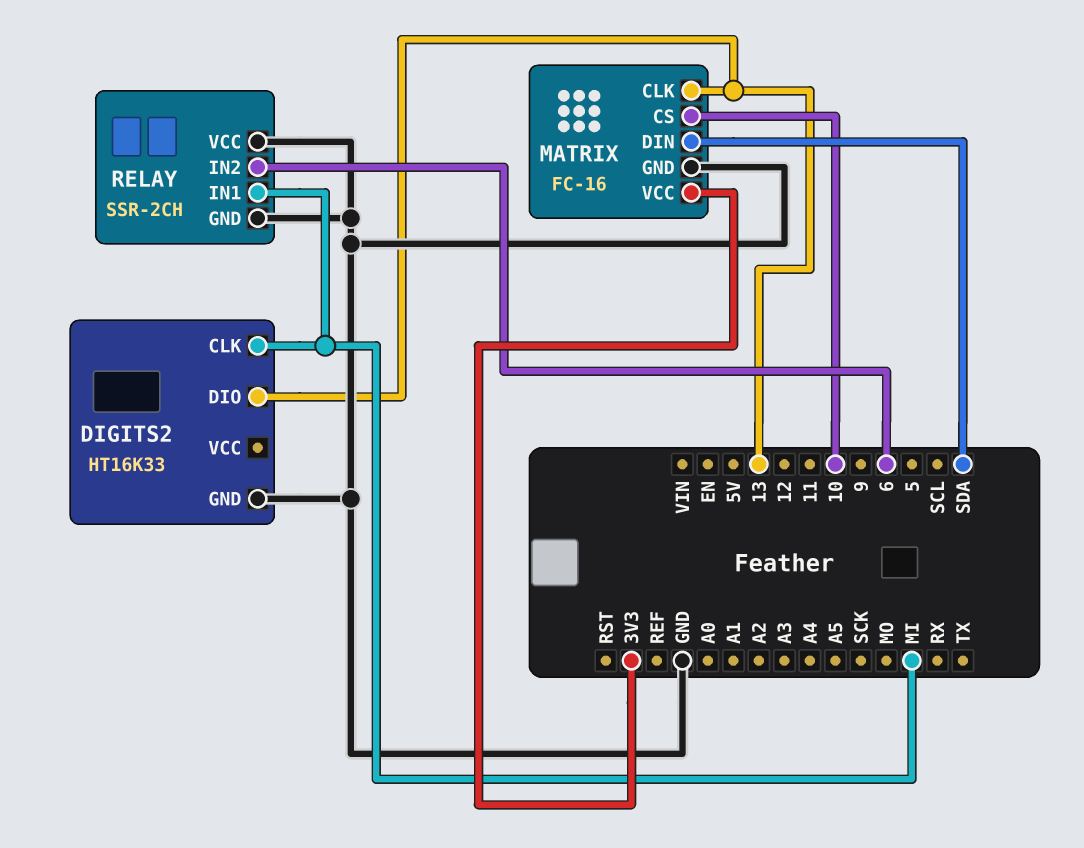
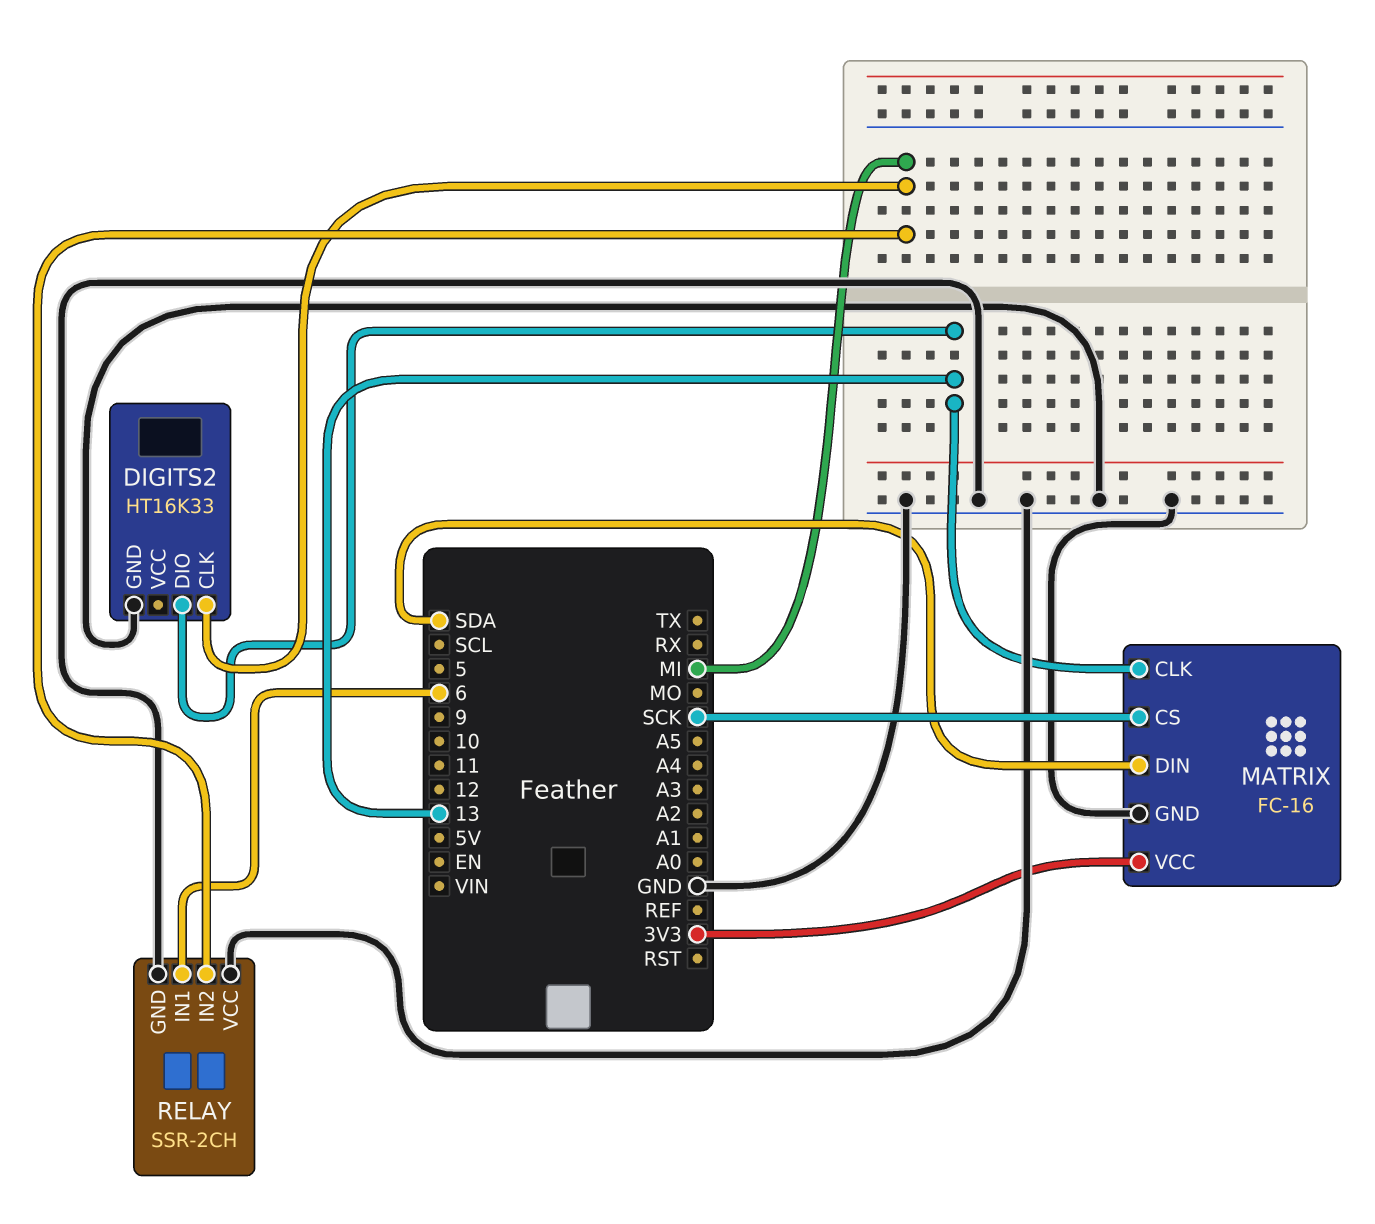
MATRIX pin CS: 10 -> SCK
RELAY pin IN1: MI -> 6
RELAY pin IN2: 6 -> MI

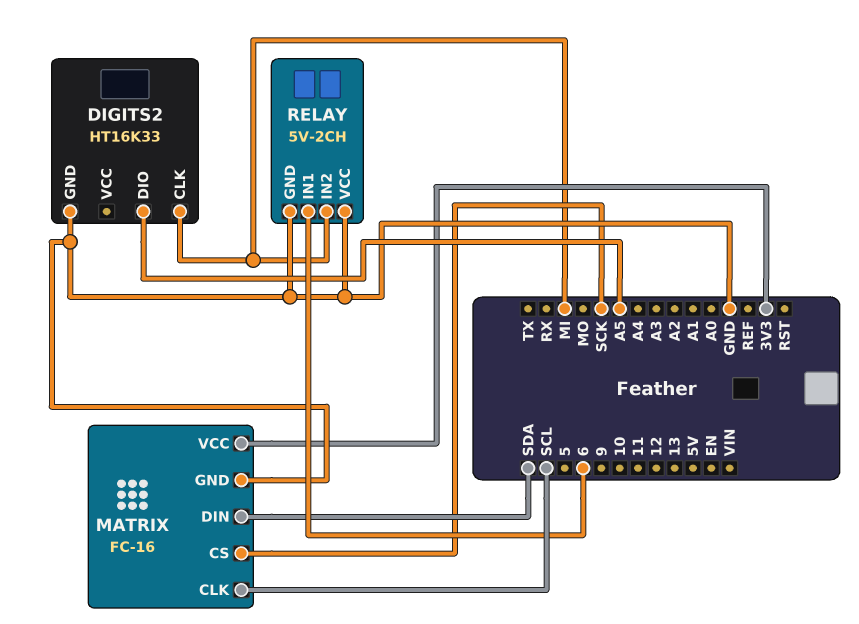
DIGITS2 pin DIO: 13 -> A5
MATRIX pin CLK: 13 -> SCL
RELAY: SSR-2CH -> 5V-2CH

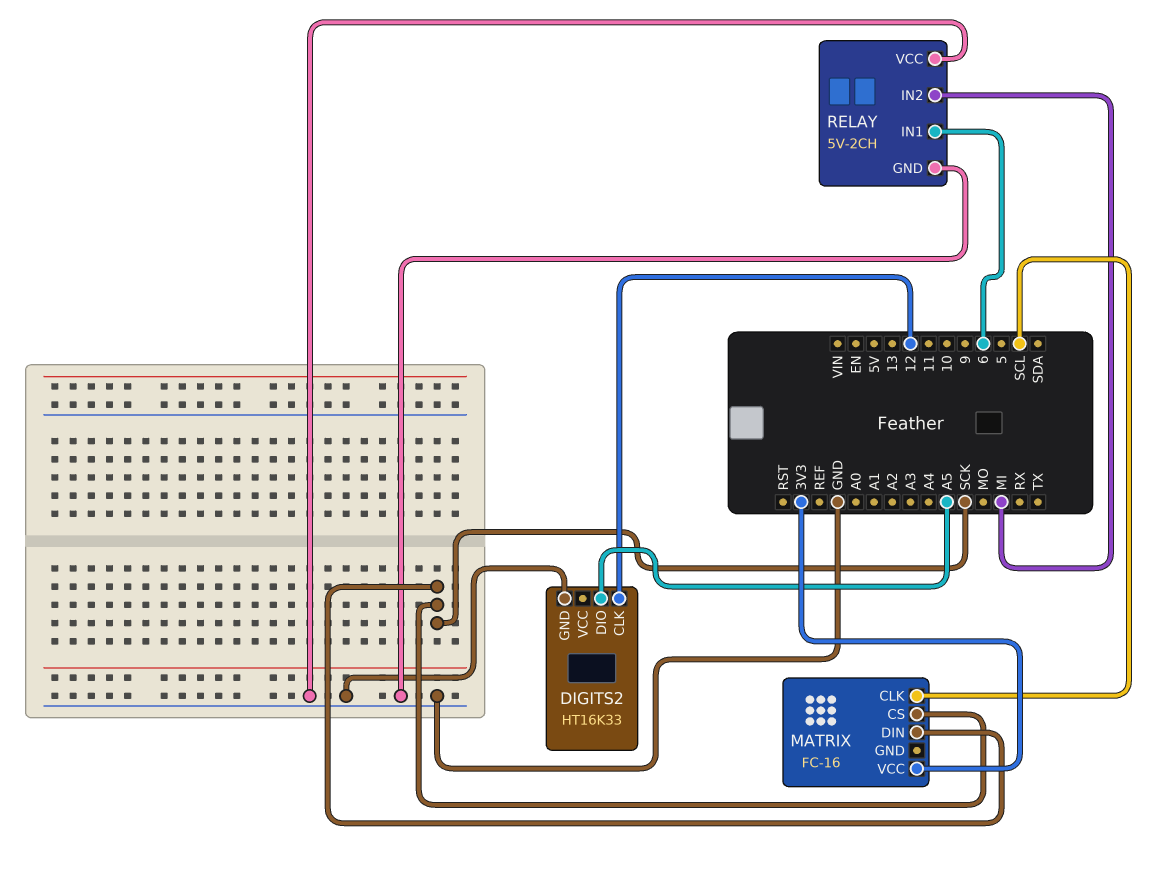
DIGITS2 pin CLK: MI -> 12
MATRIX pin DIN: SDA -> SCK
MATRIX pin GND: GND -> none

